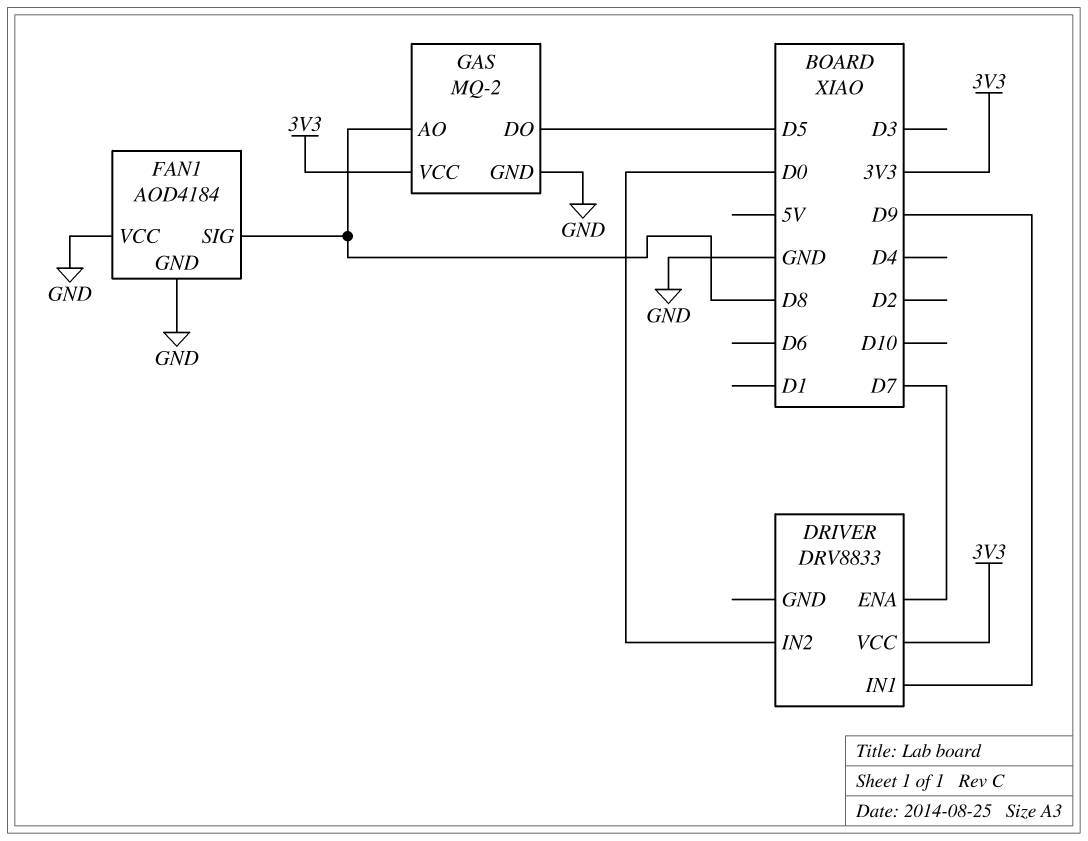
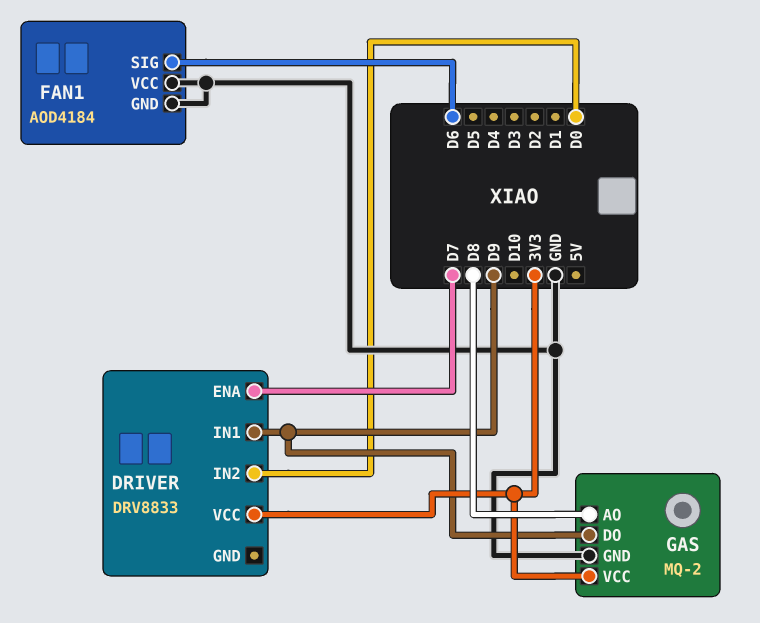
FAN1 pin SIG: D8 -> D6
GAS pin DO: D5 -> D9

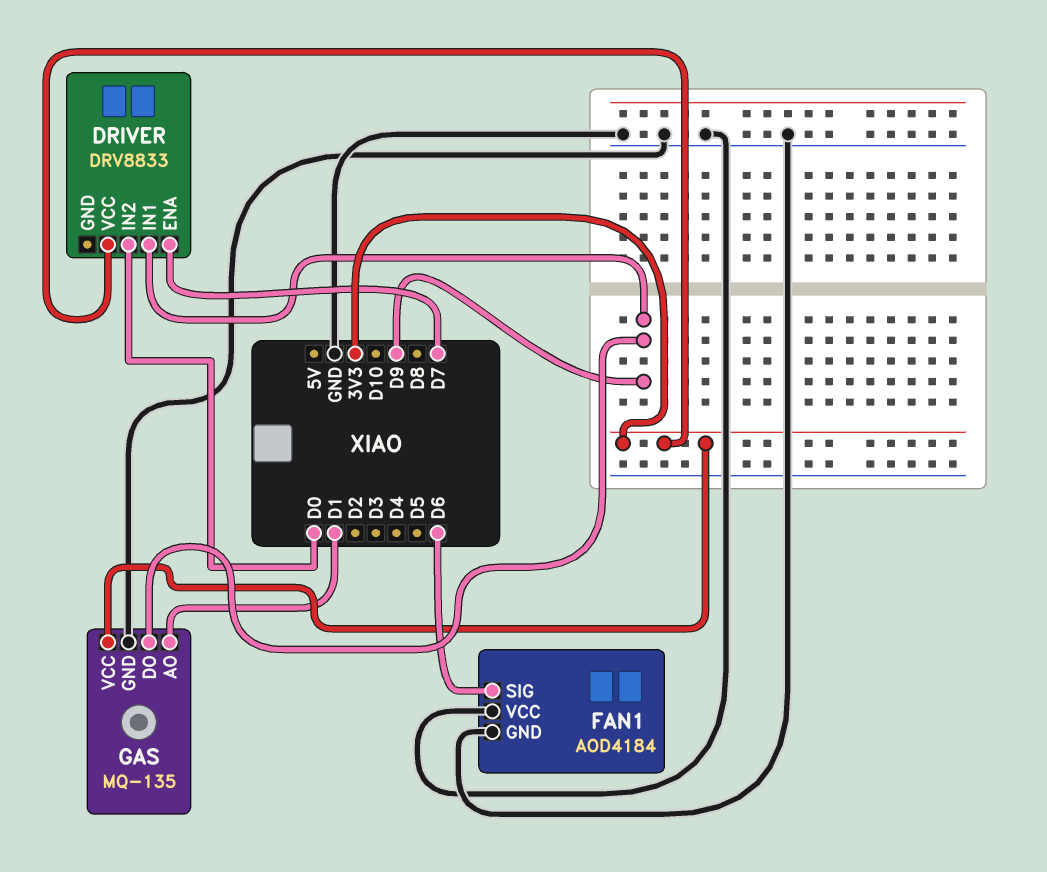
GAS: MQ-2 -> MQ-135
GAS pin AO: D8 -> D1

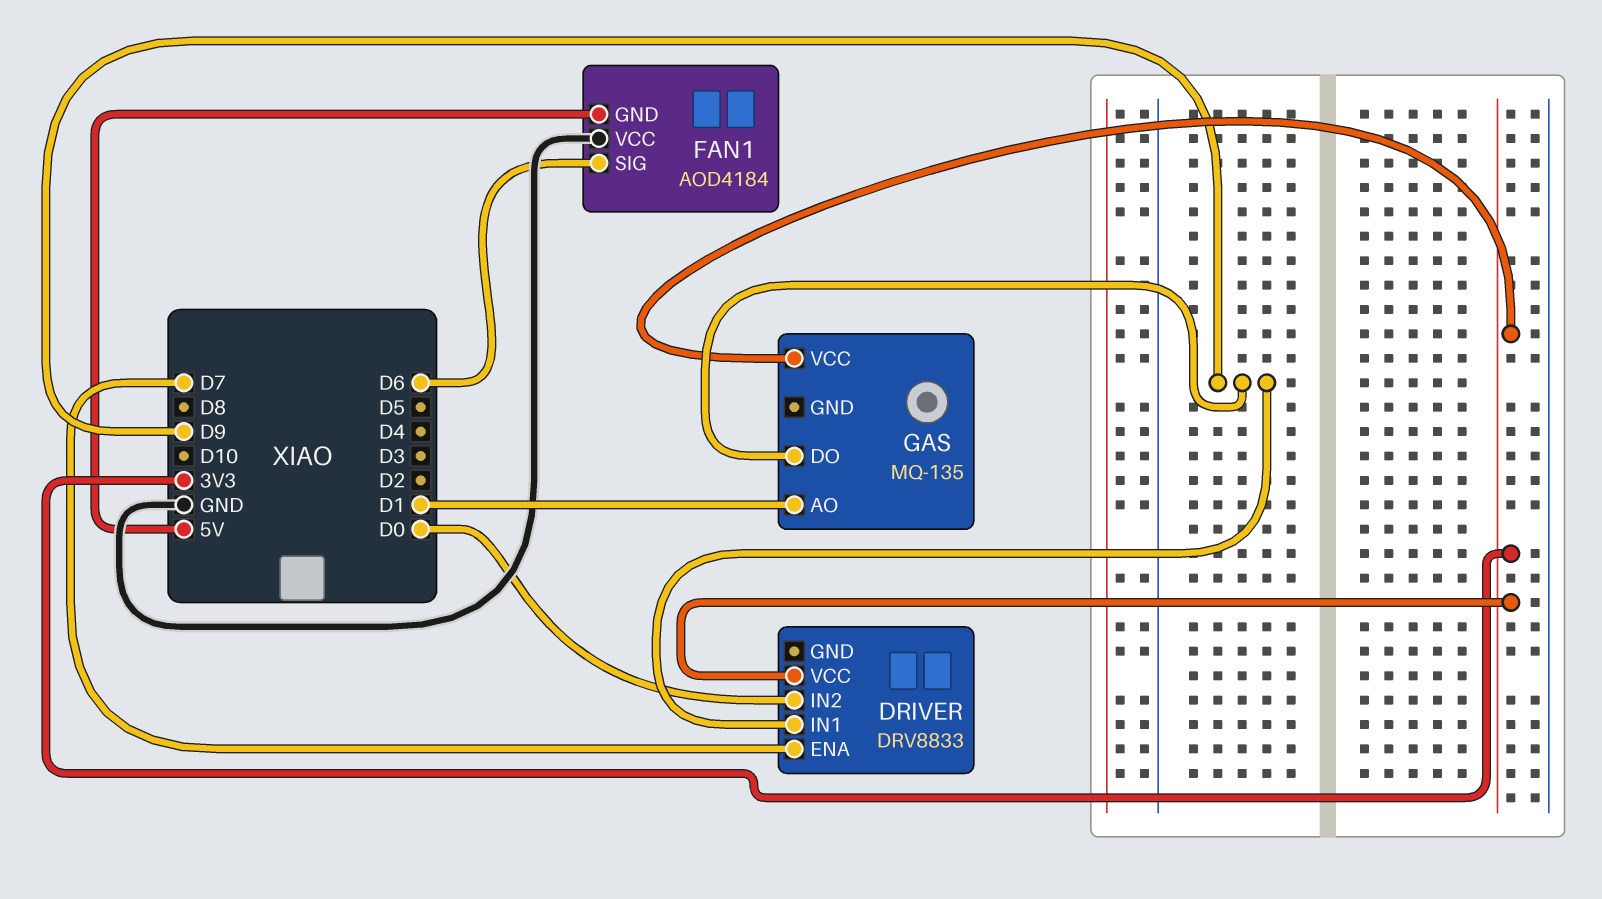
FAN1 pin GND: GND -> 5V
GAS pin GND: GND -> none

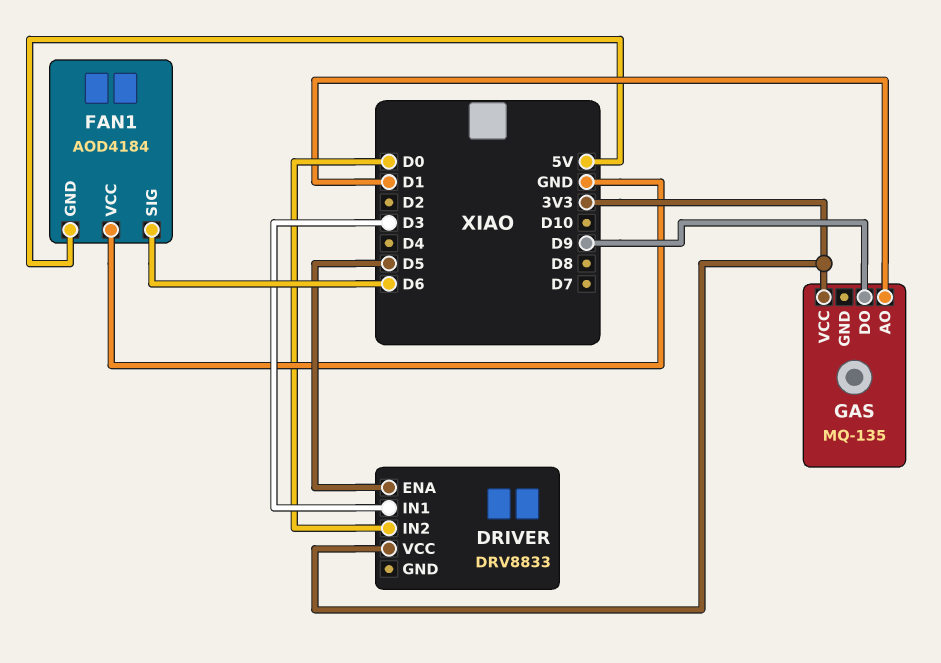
DRIVER pin ENA: D7 -> D5
DRIVER pin IN1: D9 -> D3

